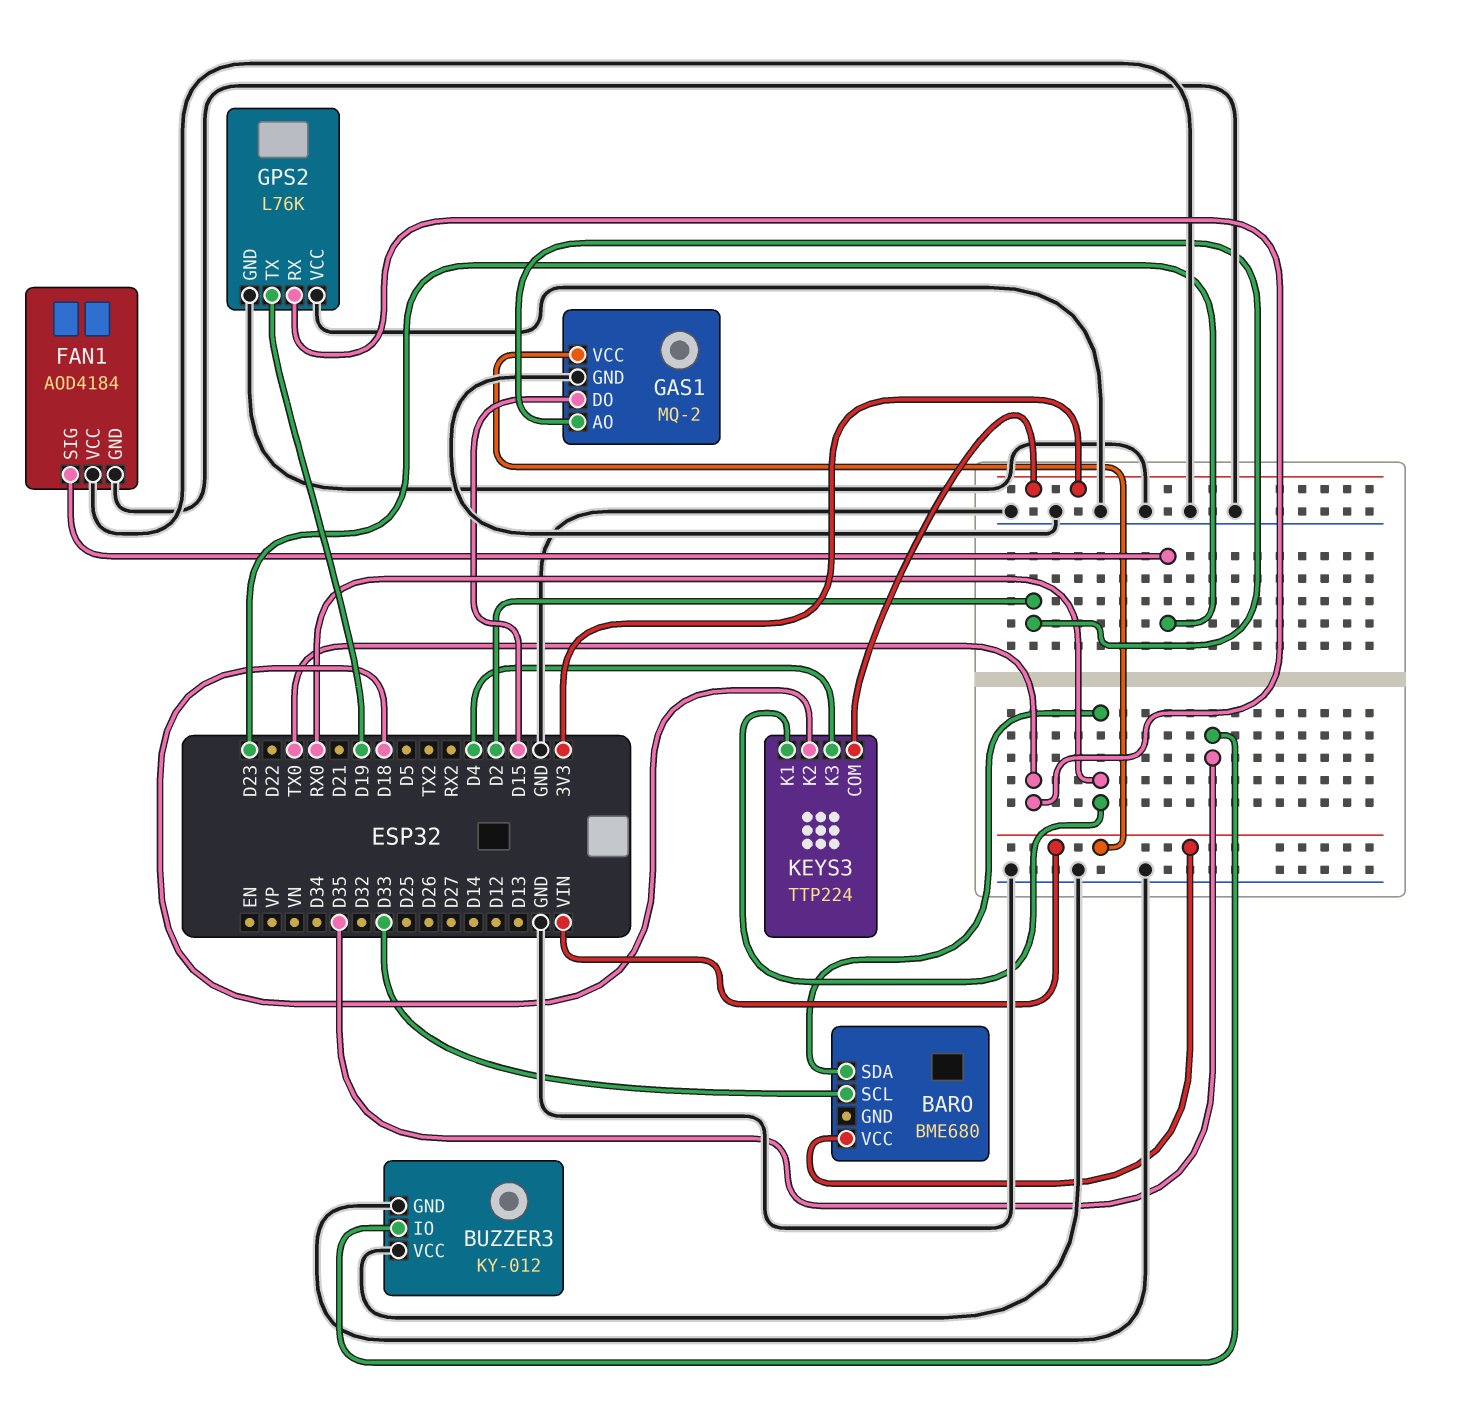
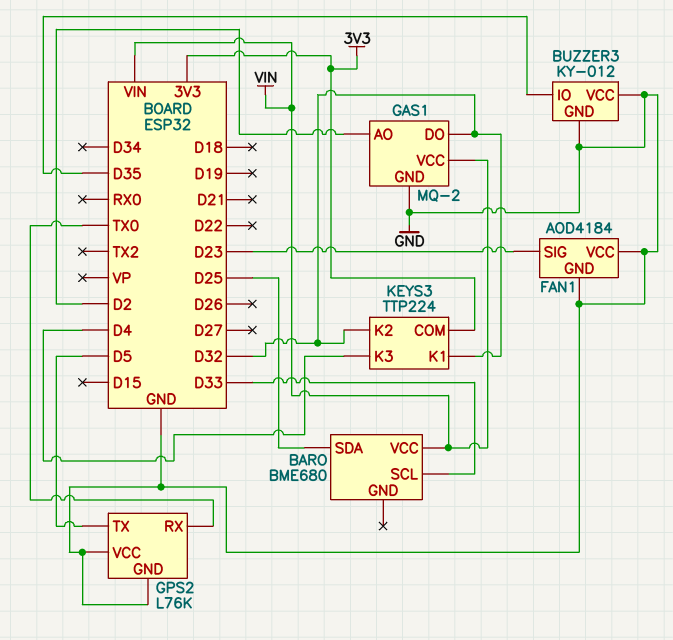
BARO pin SDA: RX0 -> D25
GAS1 pin DO: D15 -> D32
GPS2 pin TX: D19 -> D5
KEYS3 pin K1: RX0 -> D32
KEYS3 pin K2: D18 -> D32

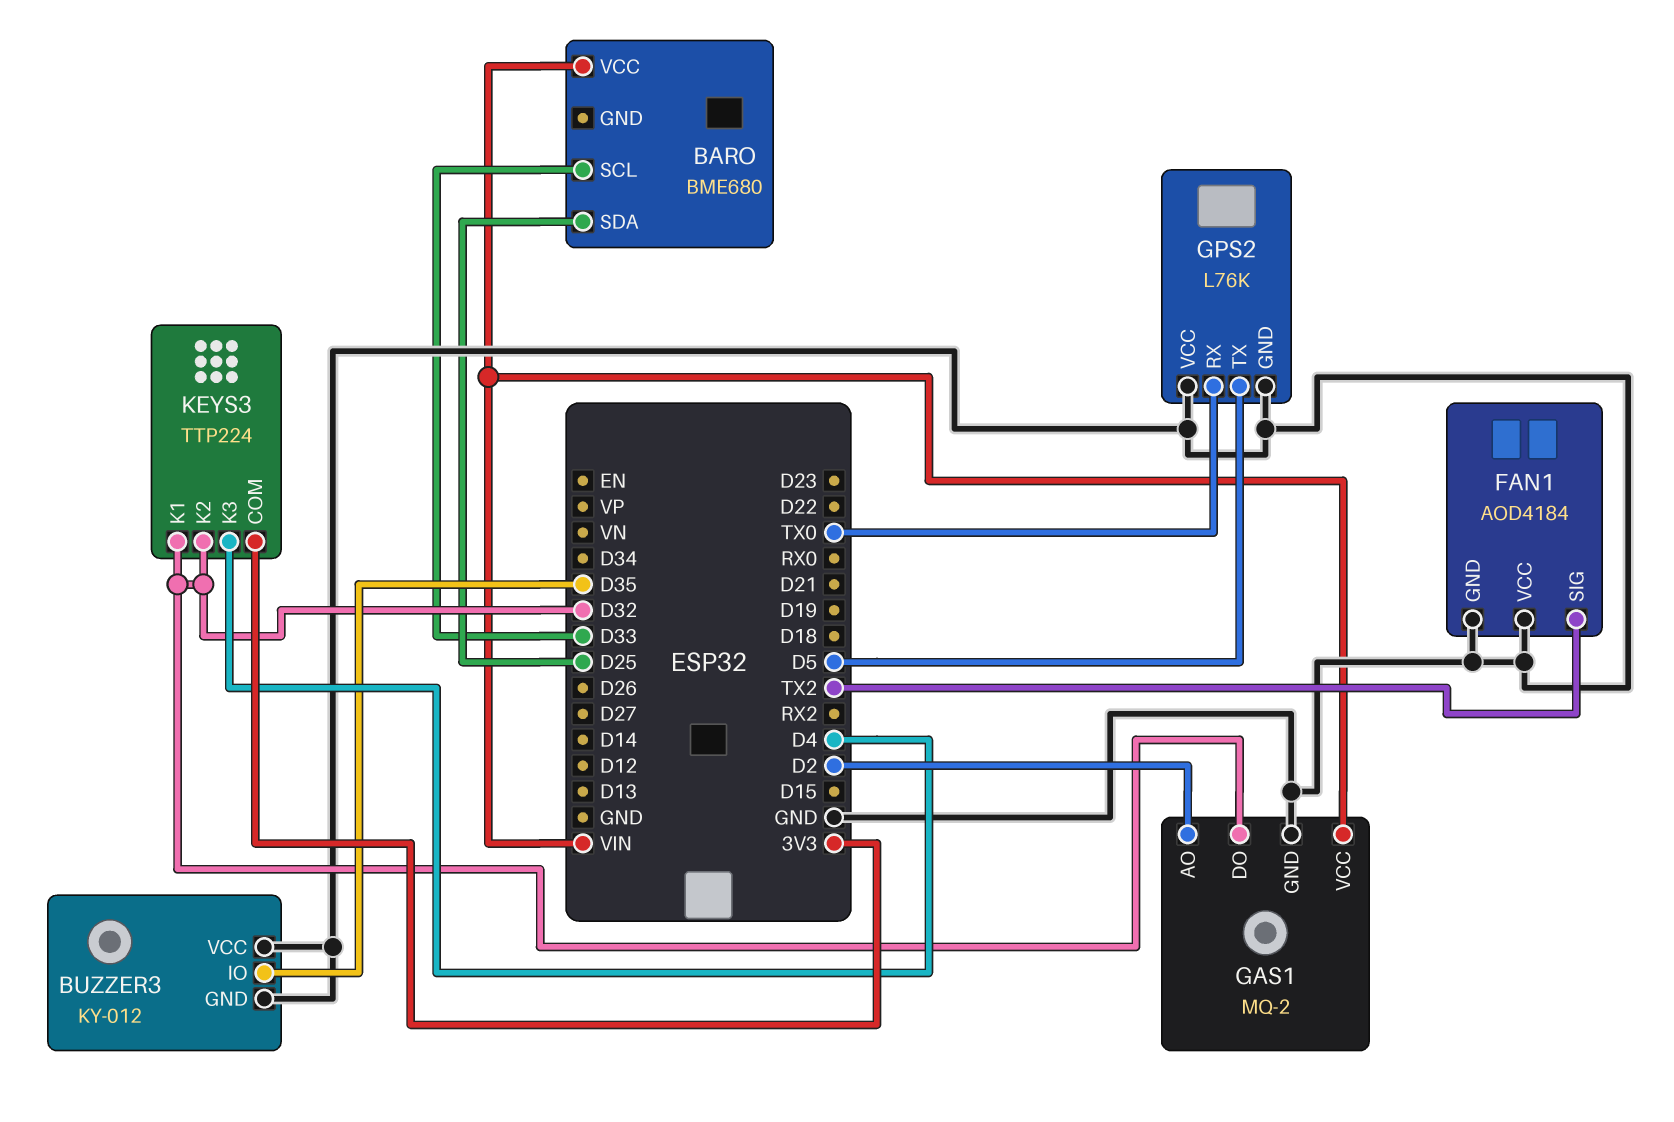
FAN1 pin SIG: D23 -> TX2

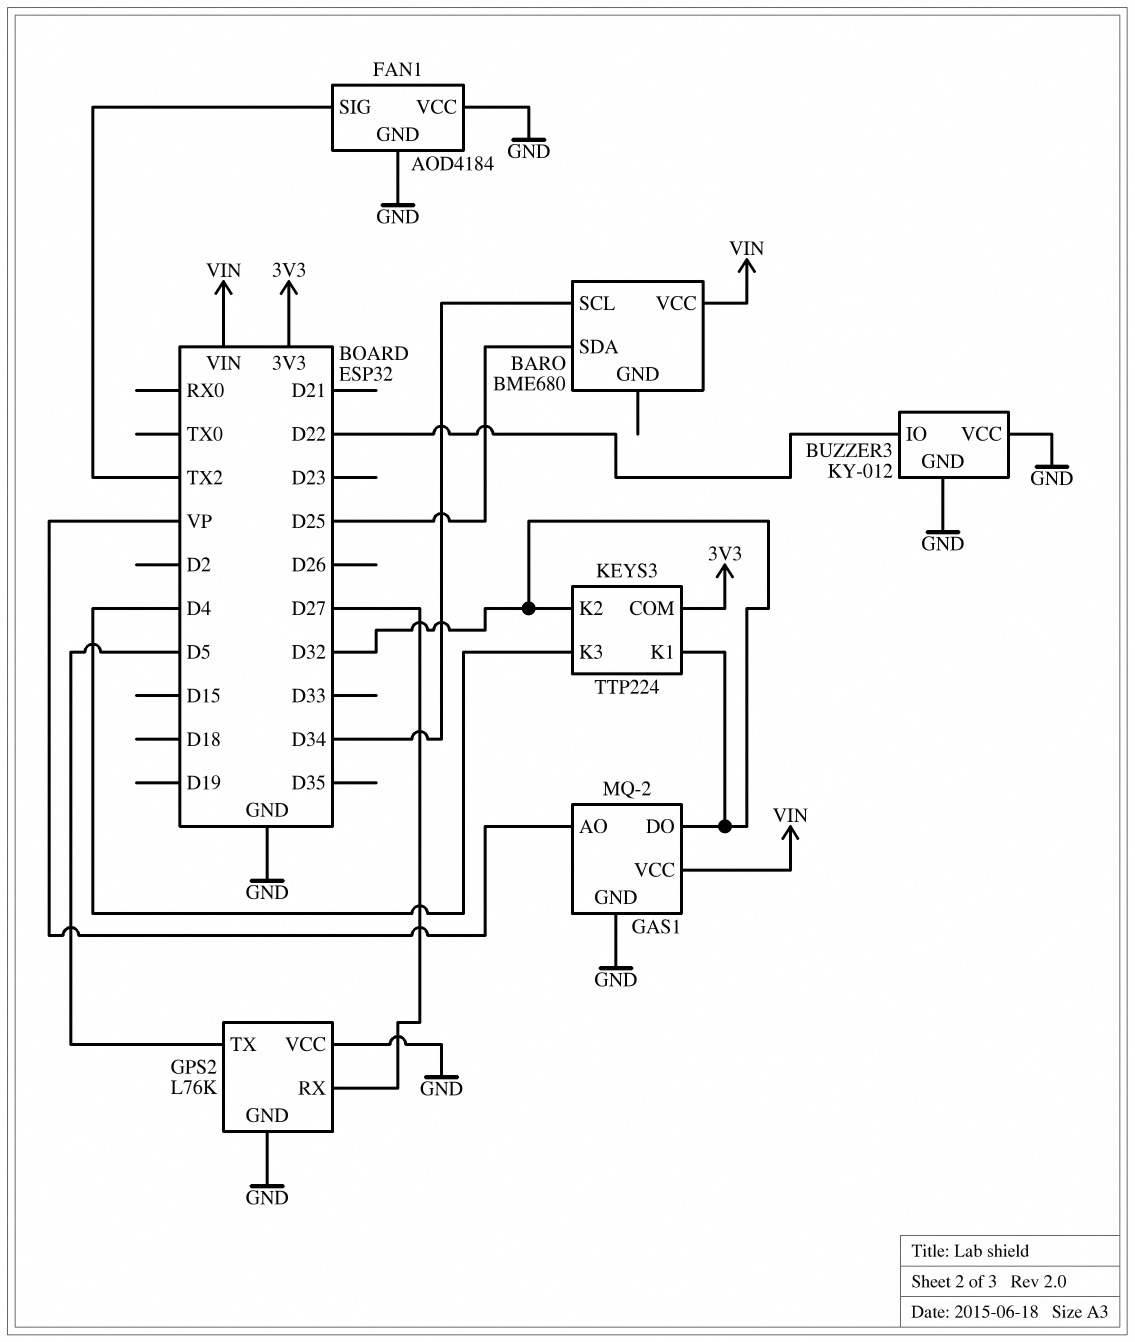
BARO pin SCL: D33 -> D34
BUZZER3 pin IO: D35 -> D22
GAS1 pin AO: D2 -> VP
GPS2 pin RX: TX0 -> D27

